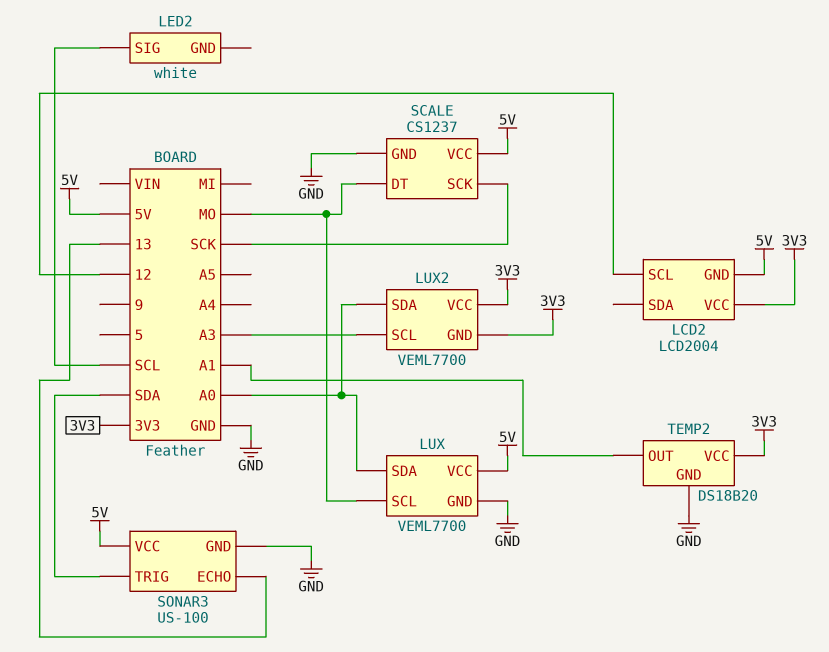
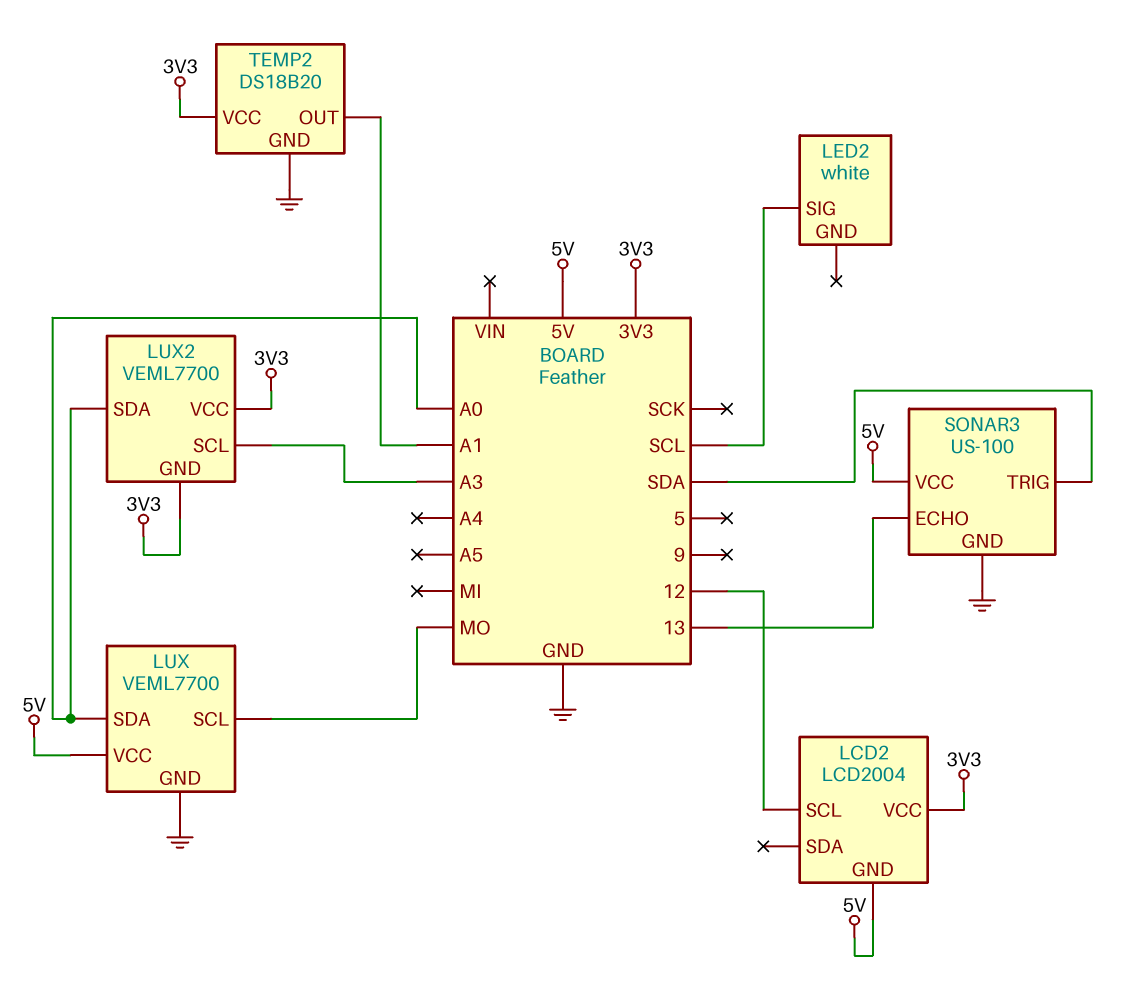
SCALE: CS1237 -> none
SCALE pin DT: MO -> none
SCALE pin GND: GND -> none
SCALE pin SCK: SCK -> none
SCALE pin VCC: 5V -> none

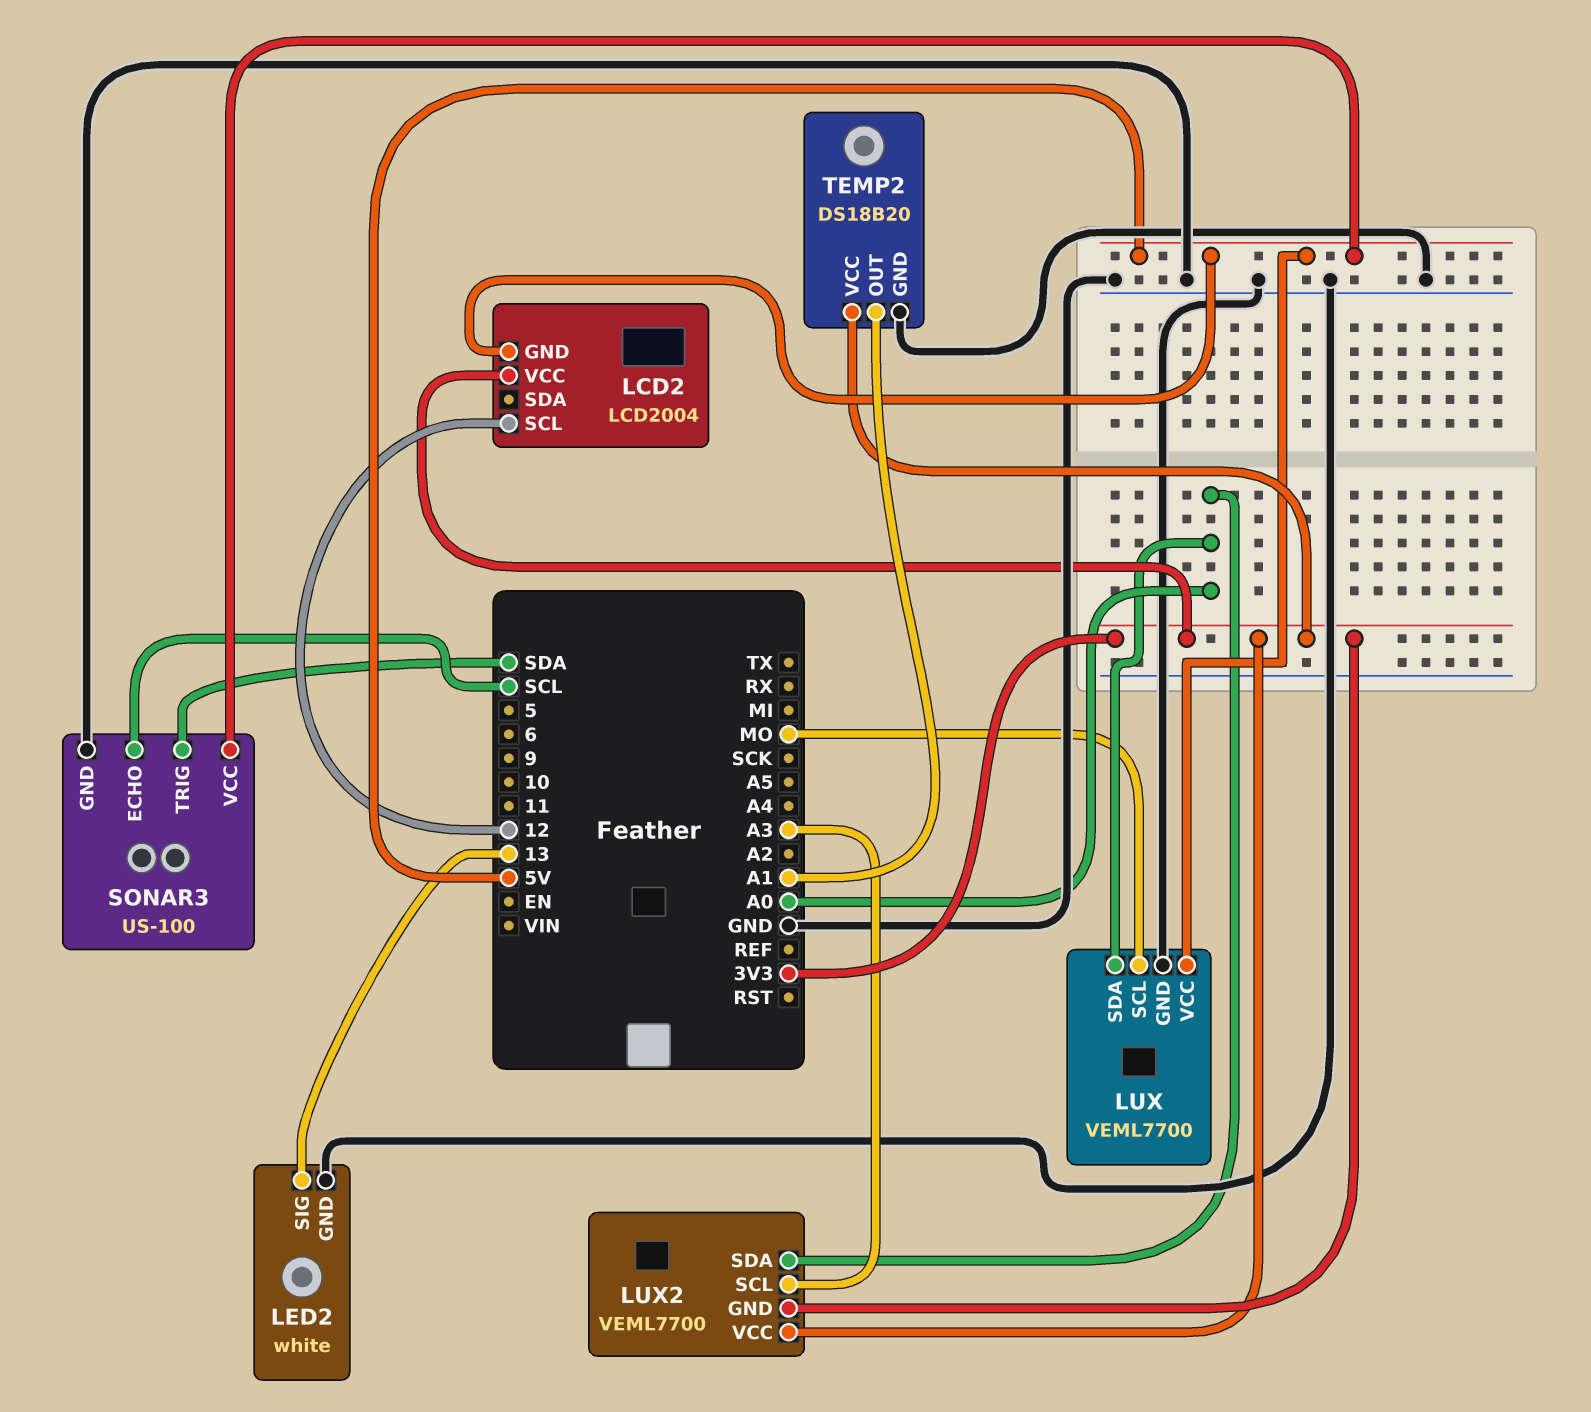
LED2 pin GND: none -> GND
LED2 pin SIG: SCL -> 13
SONAR3 pin ECHO: 13 -> SCL

